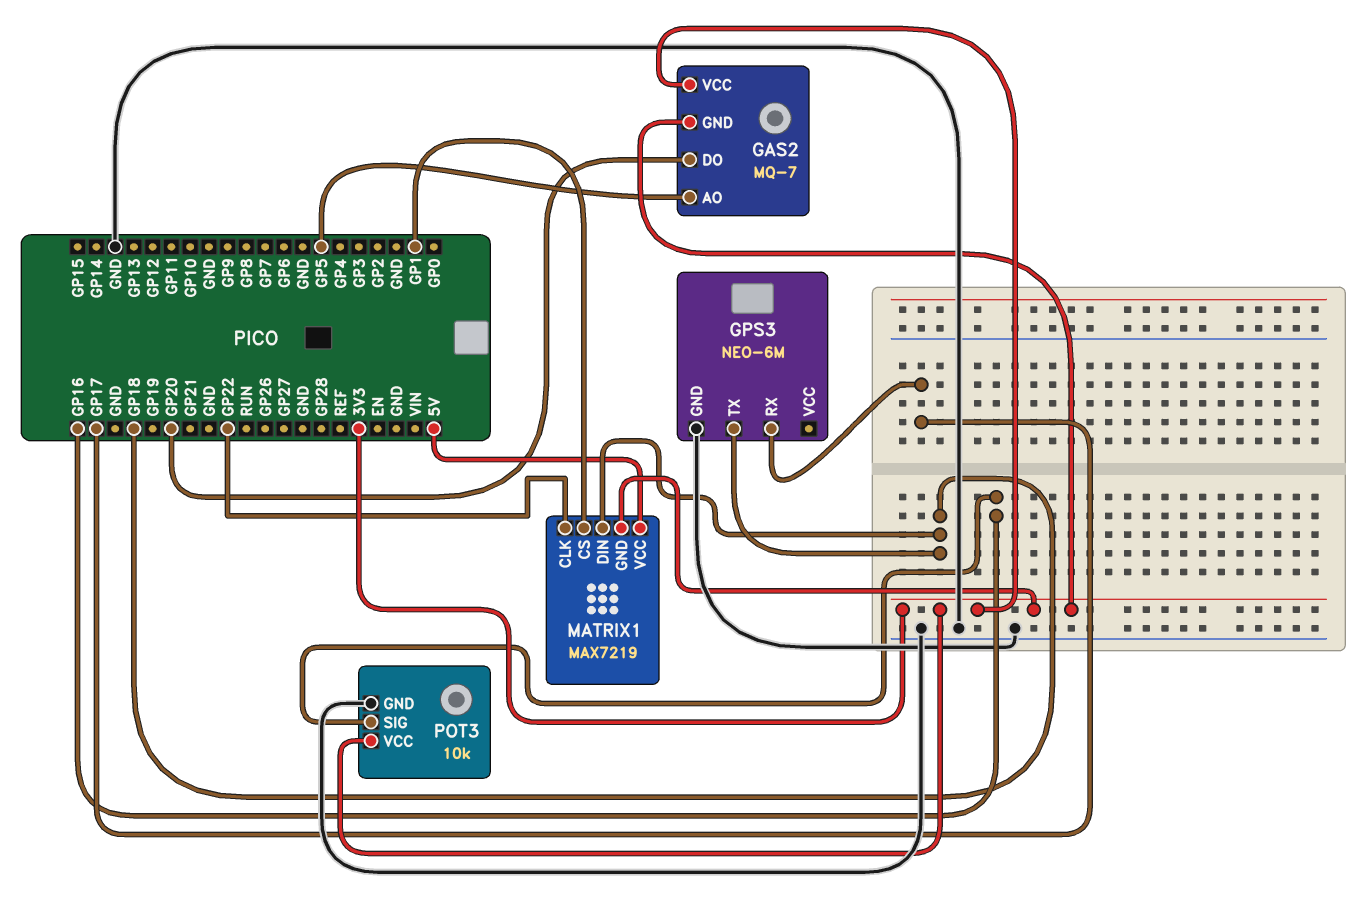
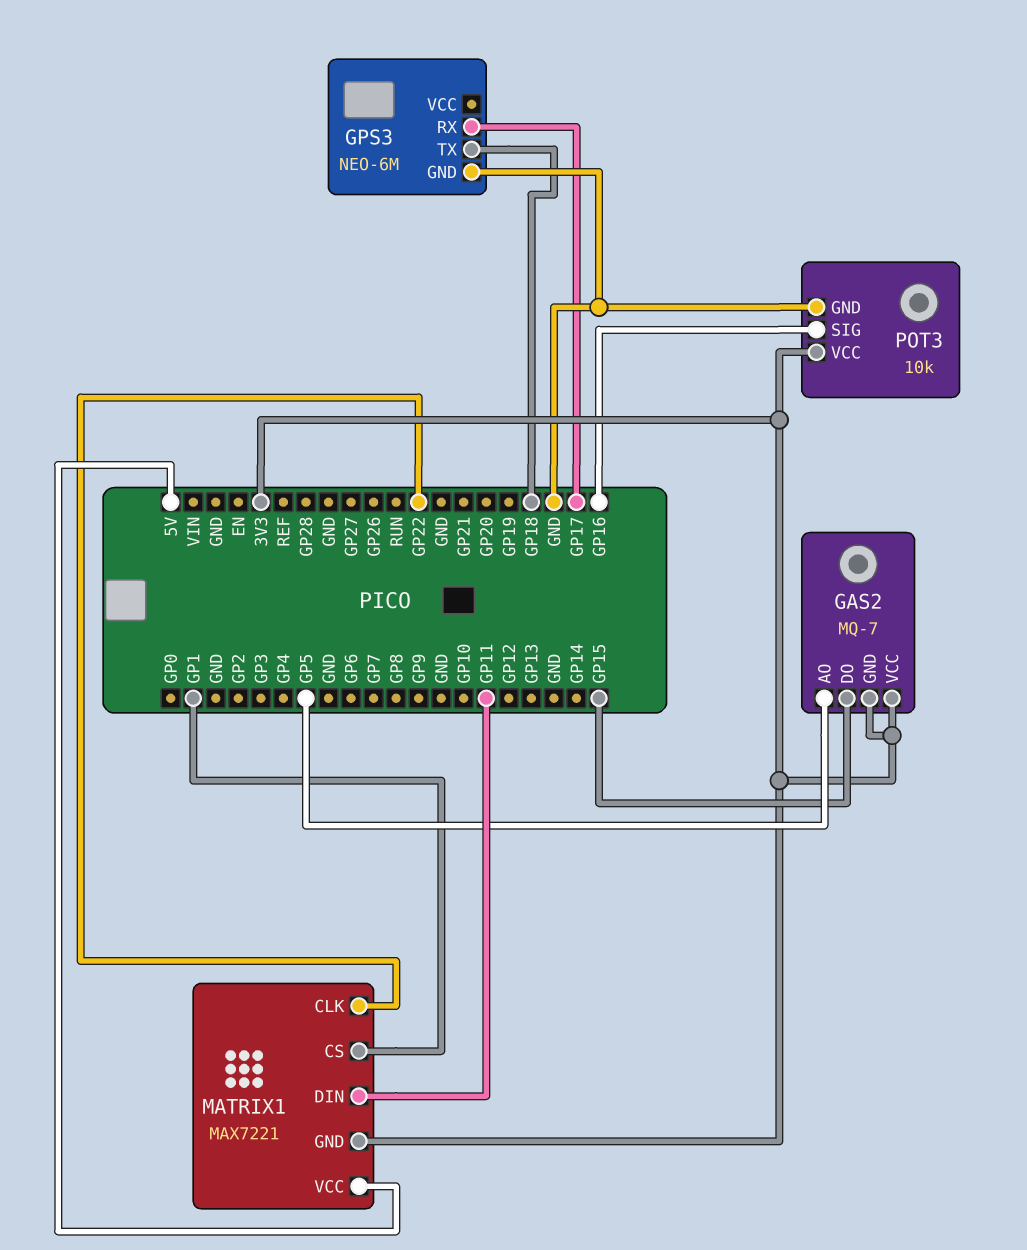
GAS2 pin DO: GP20 -> GP15
MATRIX1: MAX7219 -> MAX7221
MATRIX1 pin DIN: GP18 -> GP11

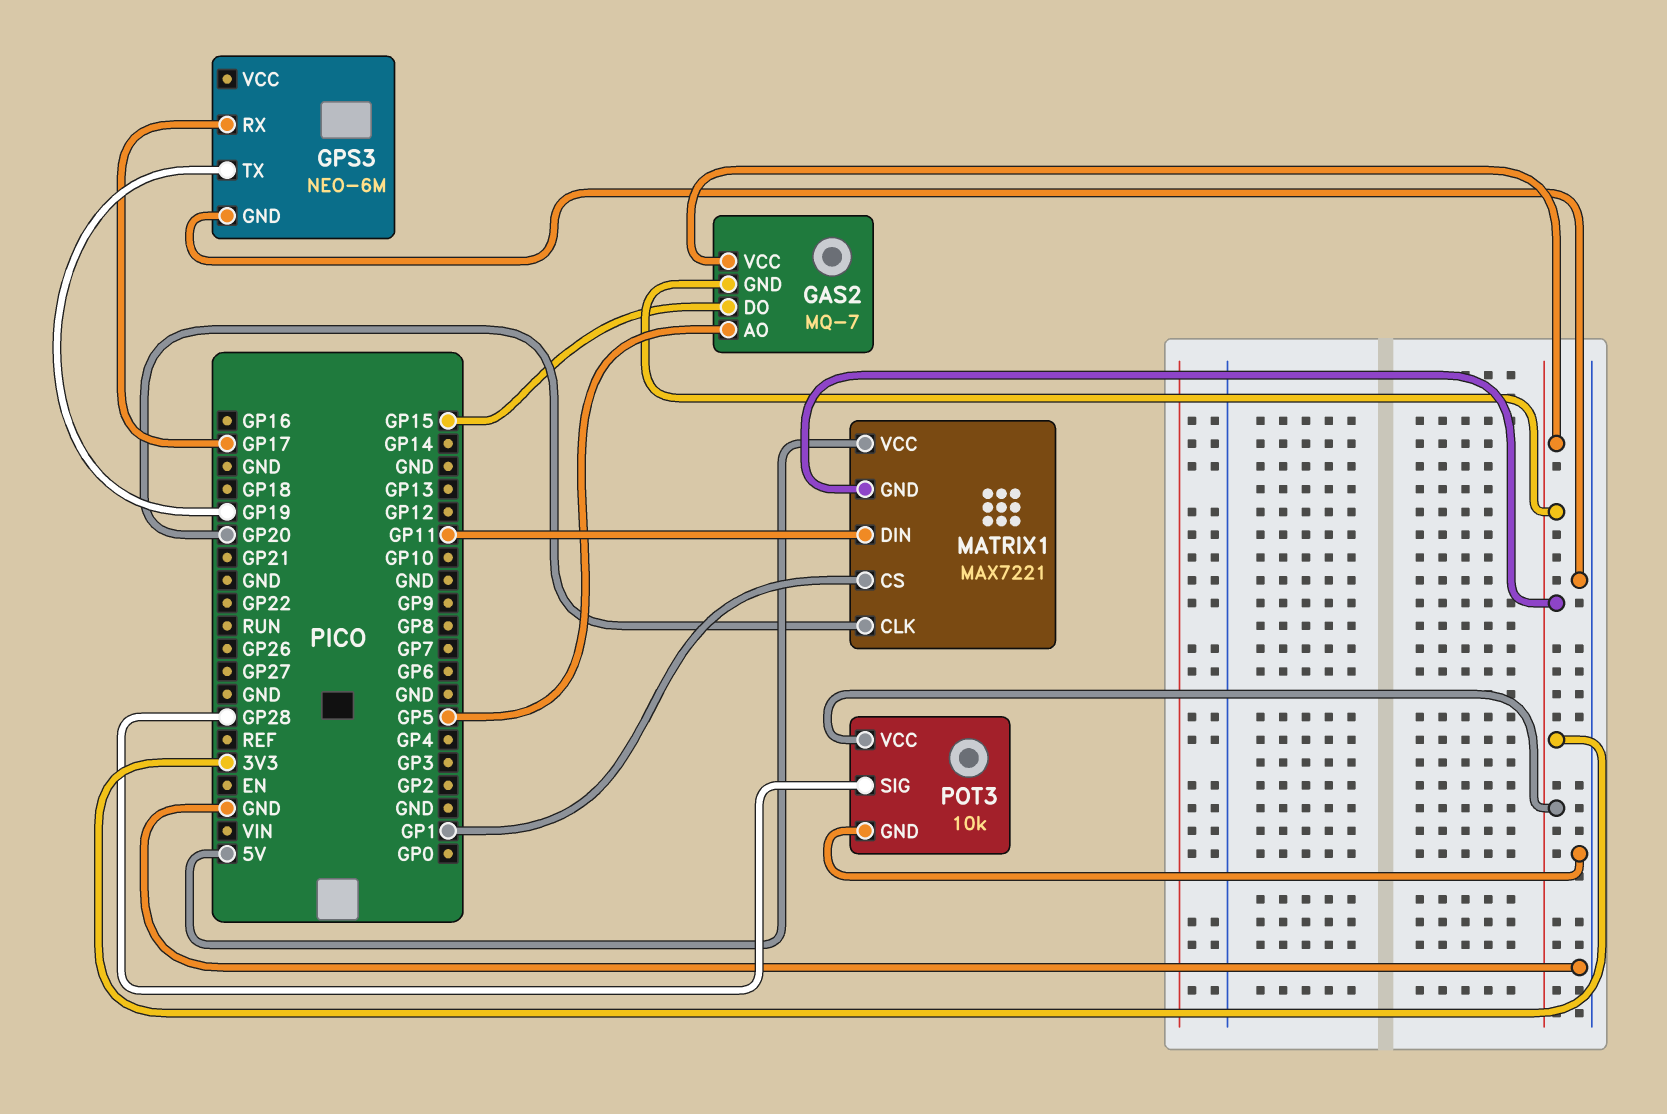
GPS3 pin TX: GP18 -> GP19
MATRIX1 pin CLK: GP22 -> GP20
POT3 pin SIG: GP16 -> GP28

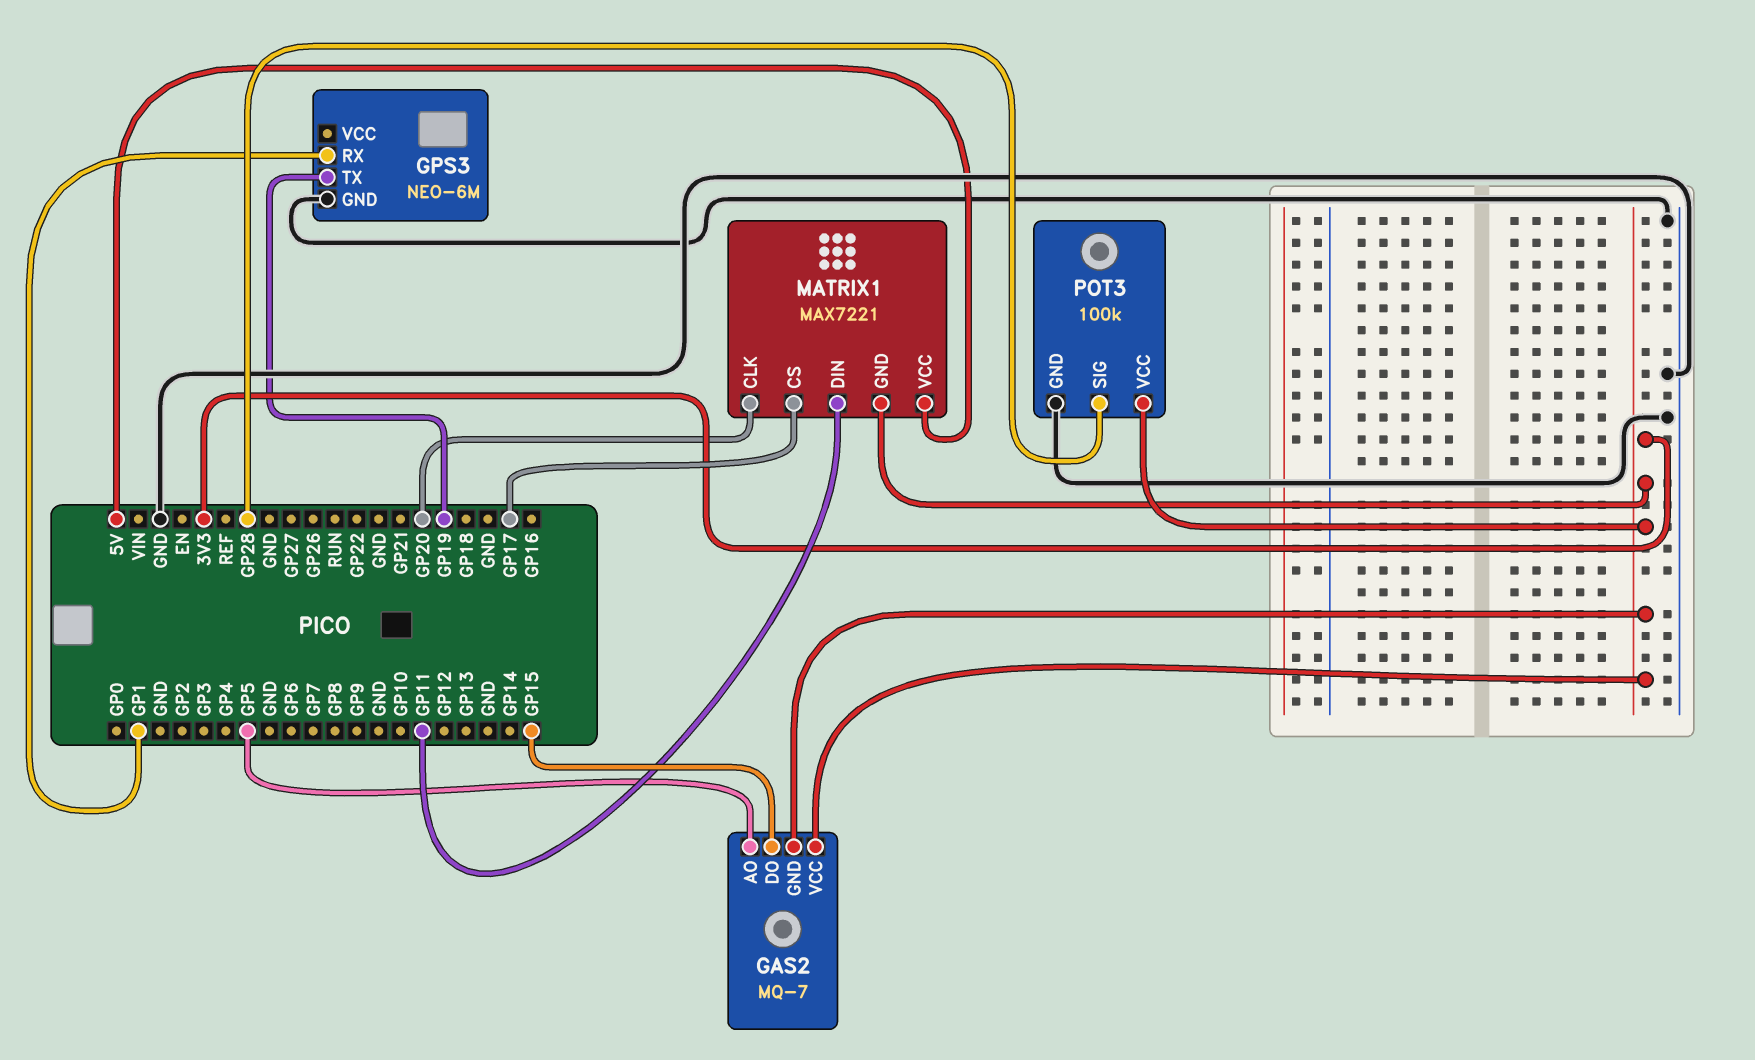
GPS3 pin RX: GP17 -> GP1
MATRIX1 pin CS: GP1 -> GP17
POT3: 10k -> 100k

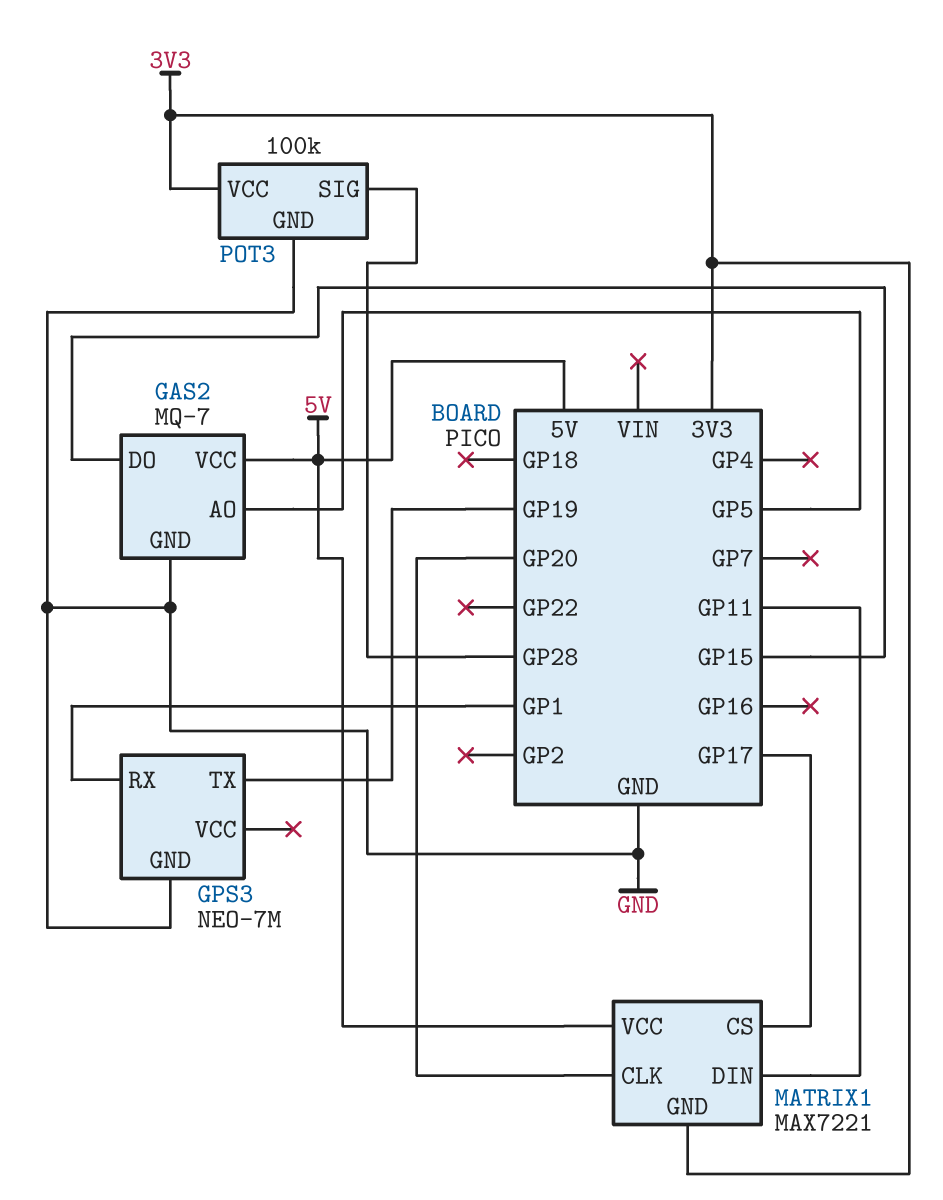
GAS2 pin GND: 3V3 -> GND
GAS2 pin VCC: 3V3 -> 5V
GPS3: NEO-6M -> NEO-7M

